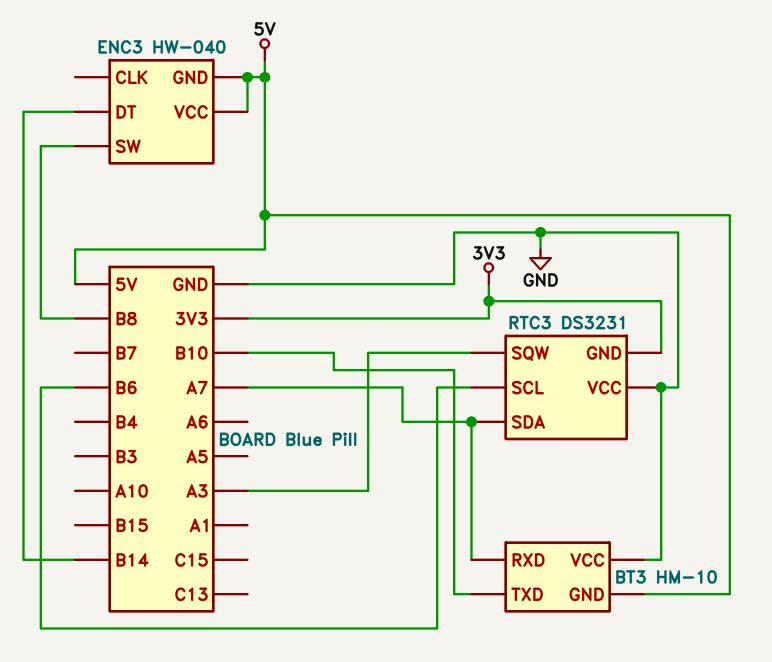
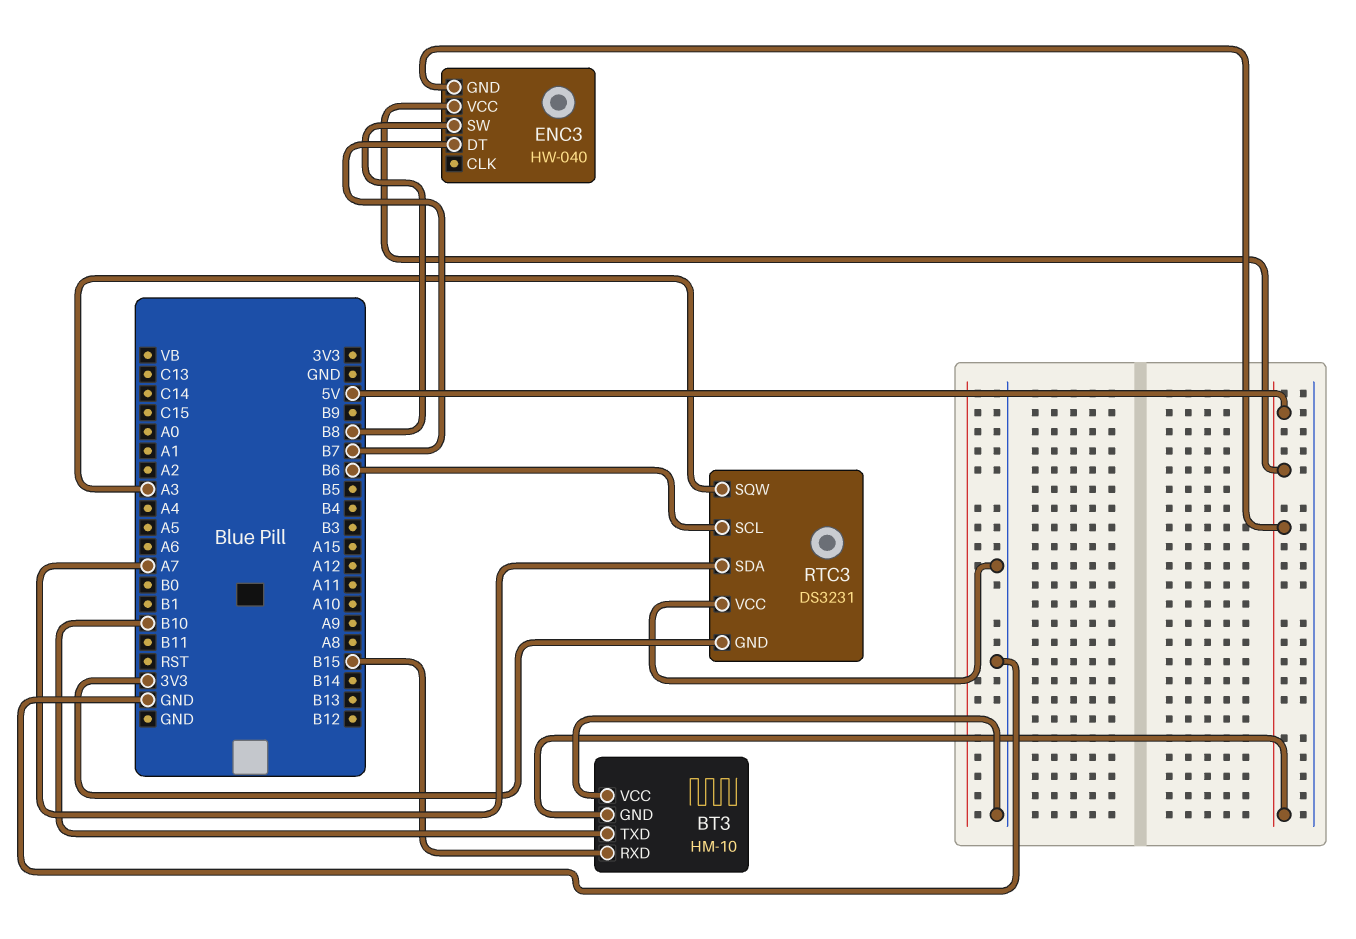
BT3 pin RXD: A7 -> B15
ENC3 pin DT: B14 -> B7

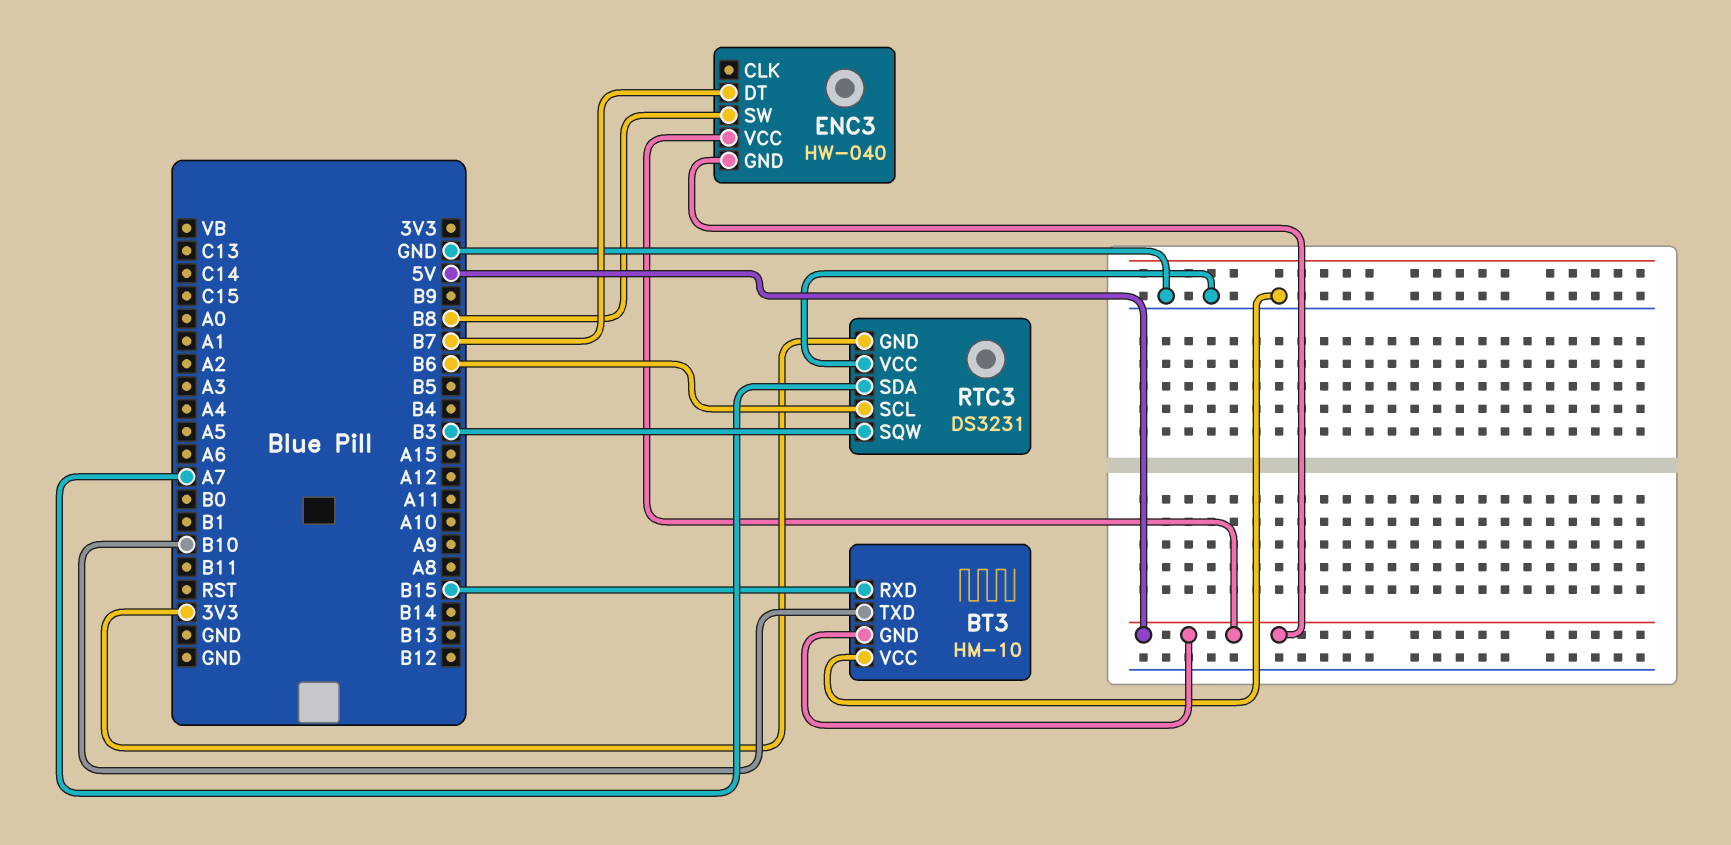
RTC3 pin SQW: A3 -> B3

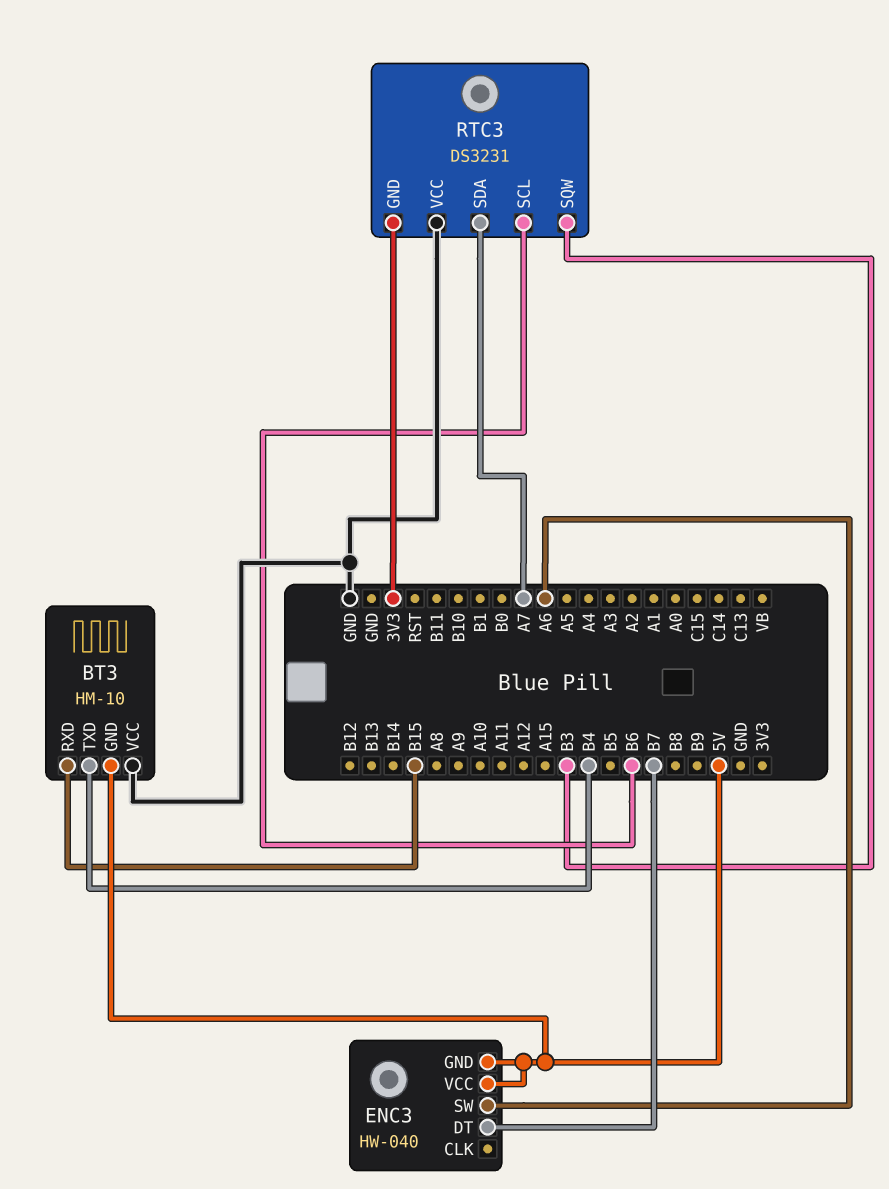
BT3 pin TXD: B10 -> B4
ENC3 pin SW: B8 -> A6

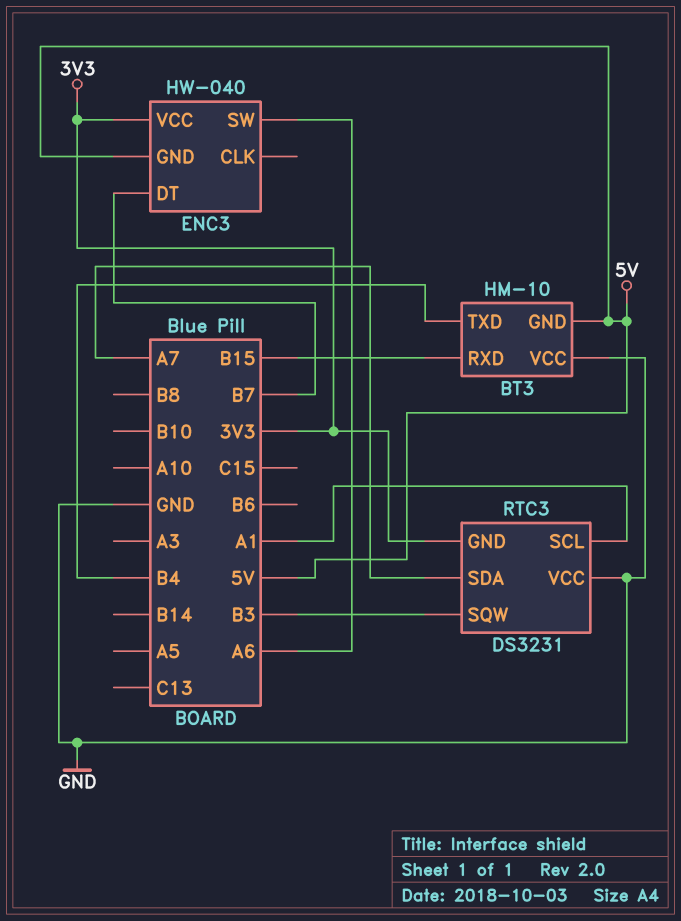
ENC3 pin VCC: 5V -> 3V3
RTC3 pin SCL: B6 -> A1

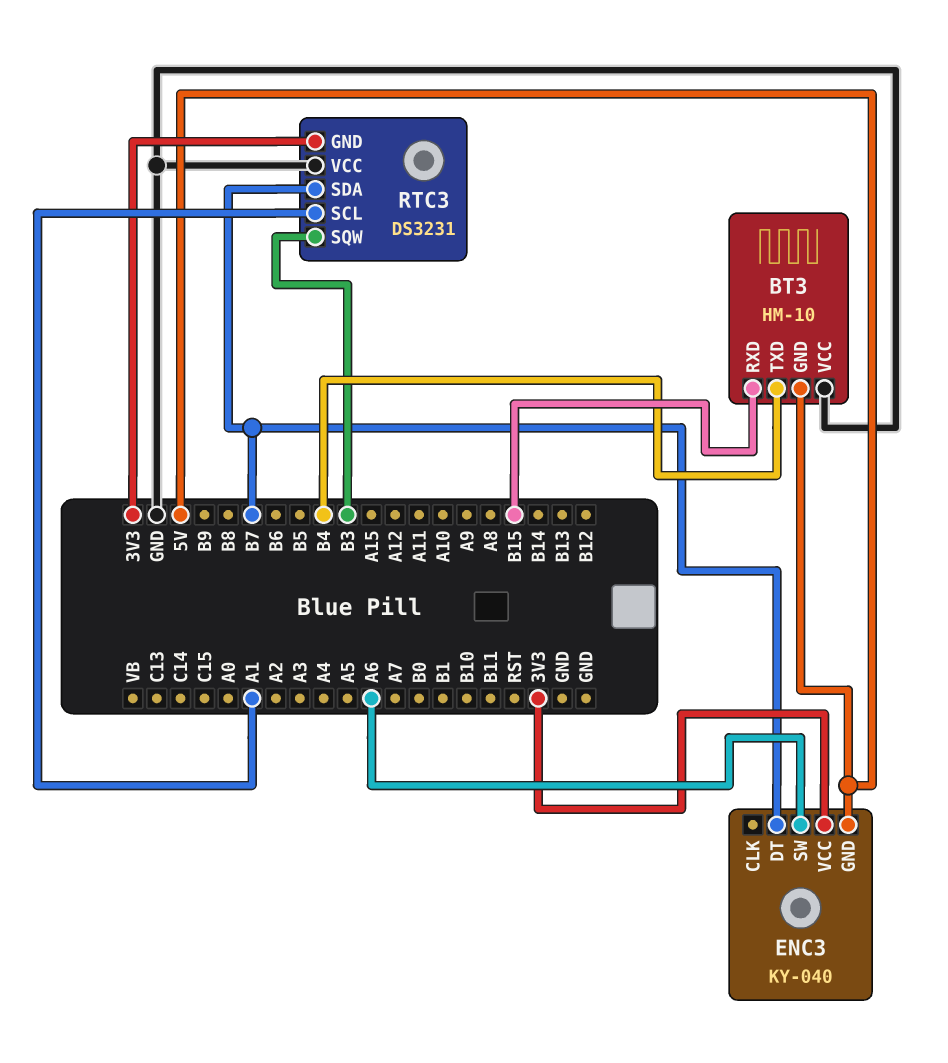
ENC3: HW-040 -> KY-040
RTC3 pin SDA: A7 -> B7

